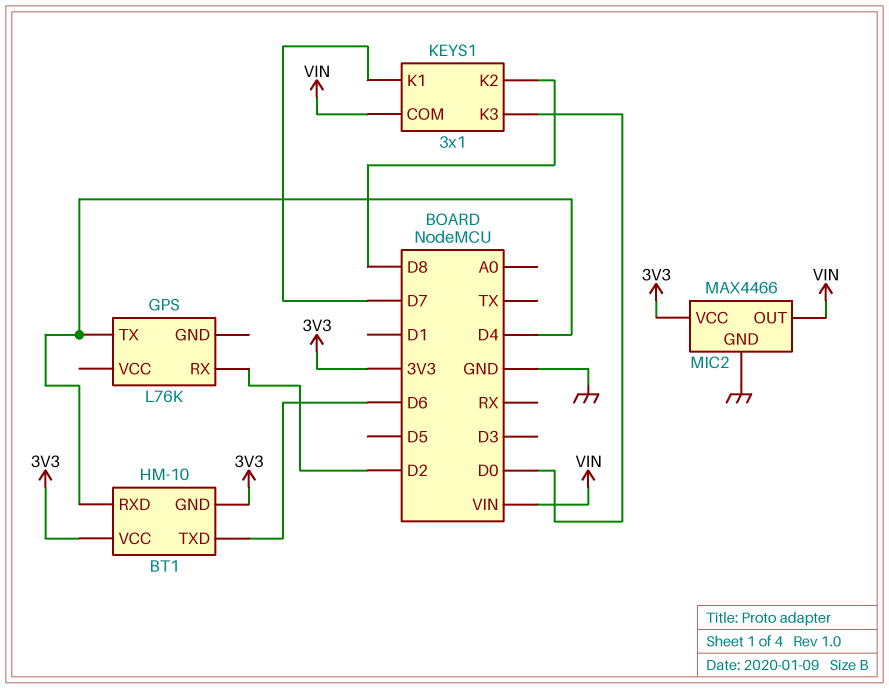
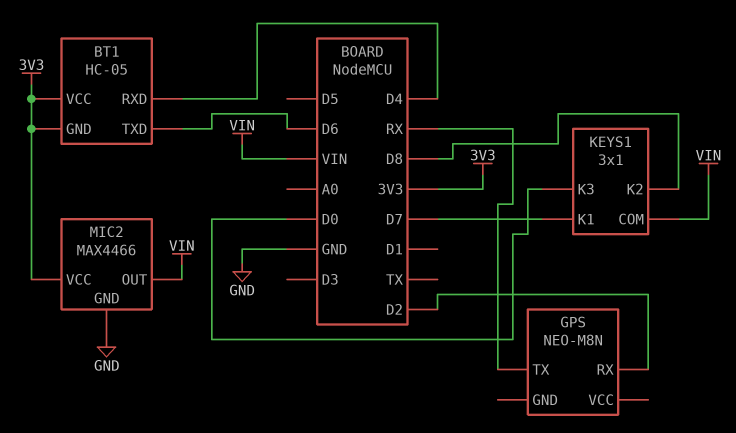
BT1: HM-10 -> HC-05
GPS: L76K -> NEO-M8N
GPS pin TX: D4 -> RX

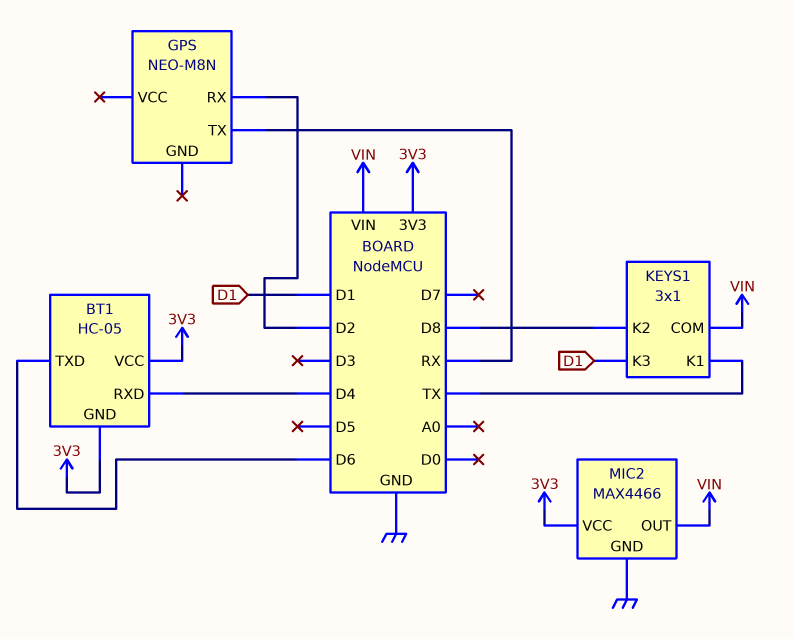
KEYS1 pin K1: D7 -> TX
KEYS1 pin K3: D0 -> D1

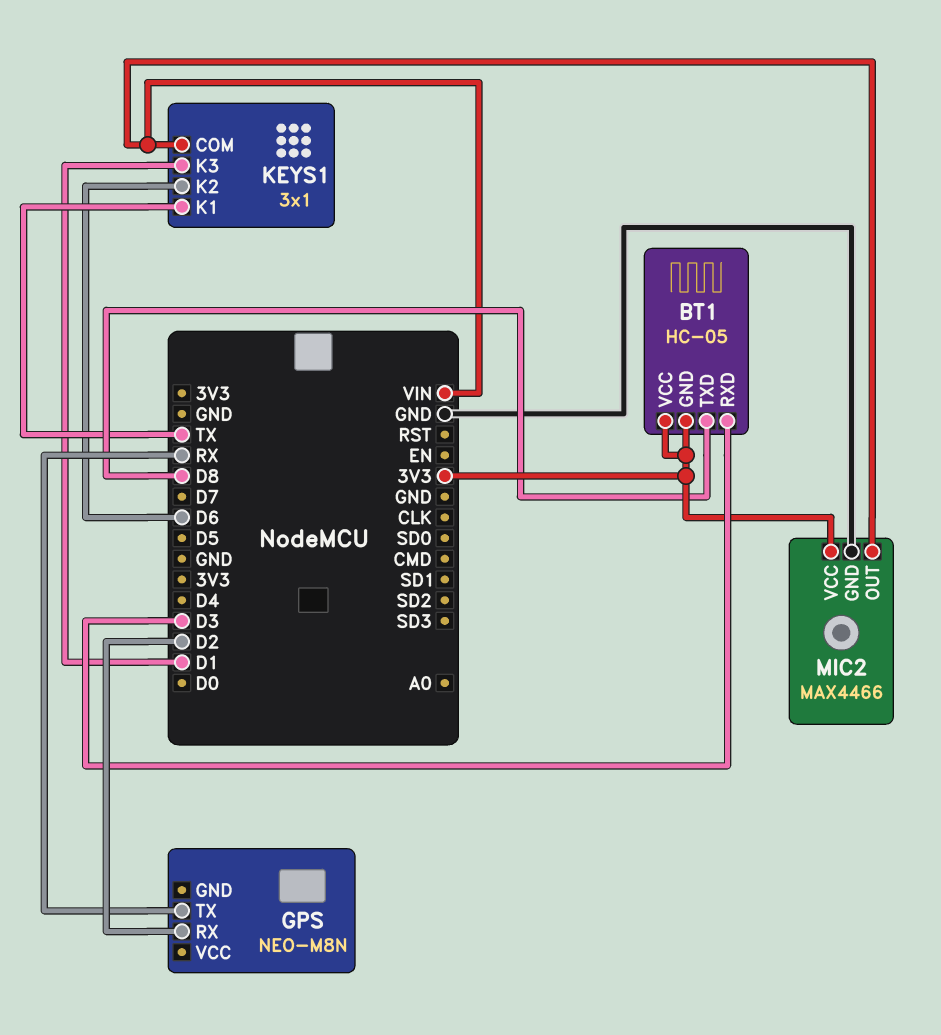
BT1 pin RXD: D4 -> D3
BT1 pin TXD: D6 -> D8
KEYS1 pin K2: D8 -> D6

